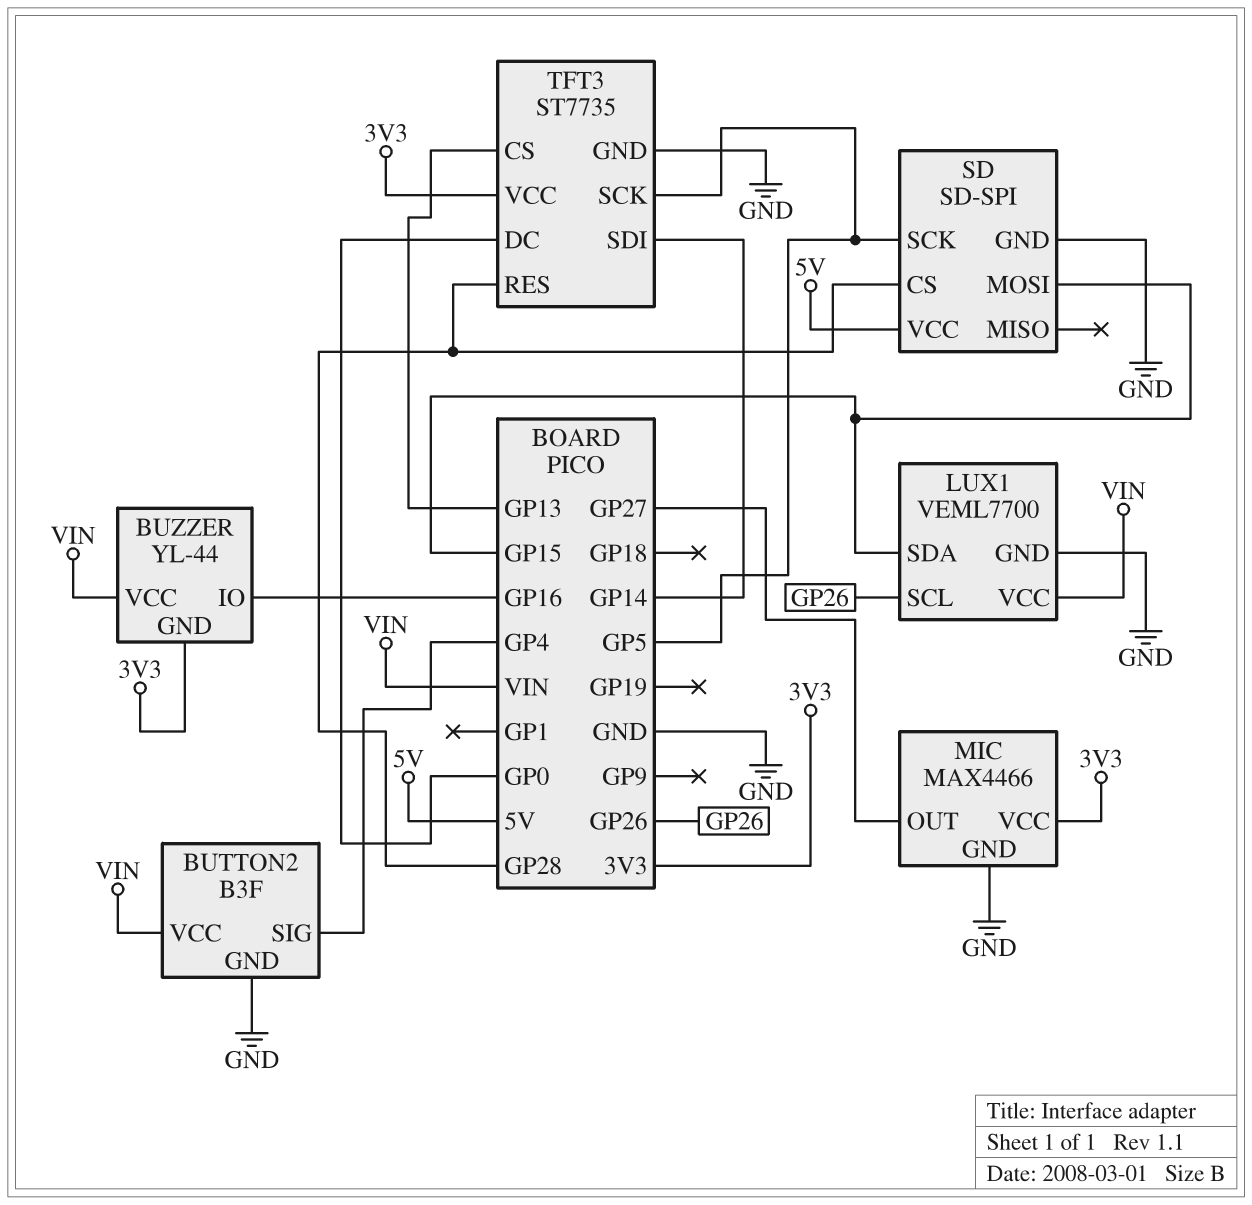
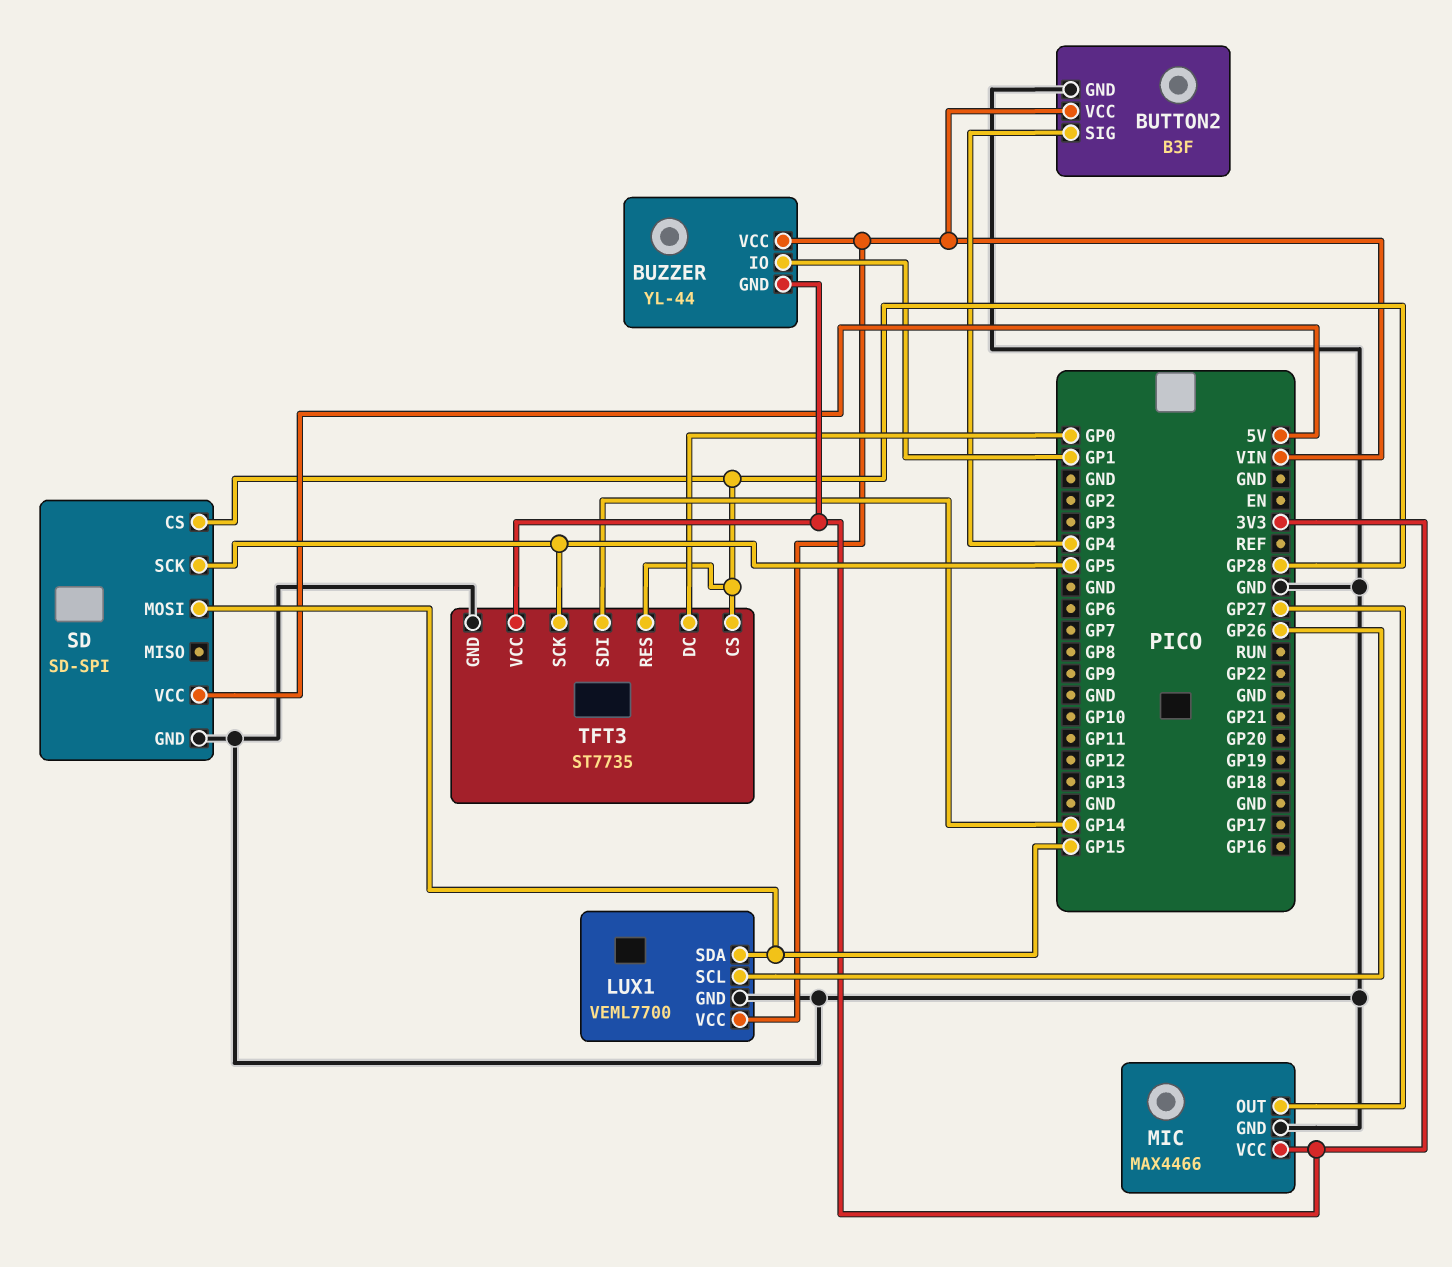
BUZZER pin IO: GP16 -> GP1
TFT3 pin CS: GP13 -> GP28

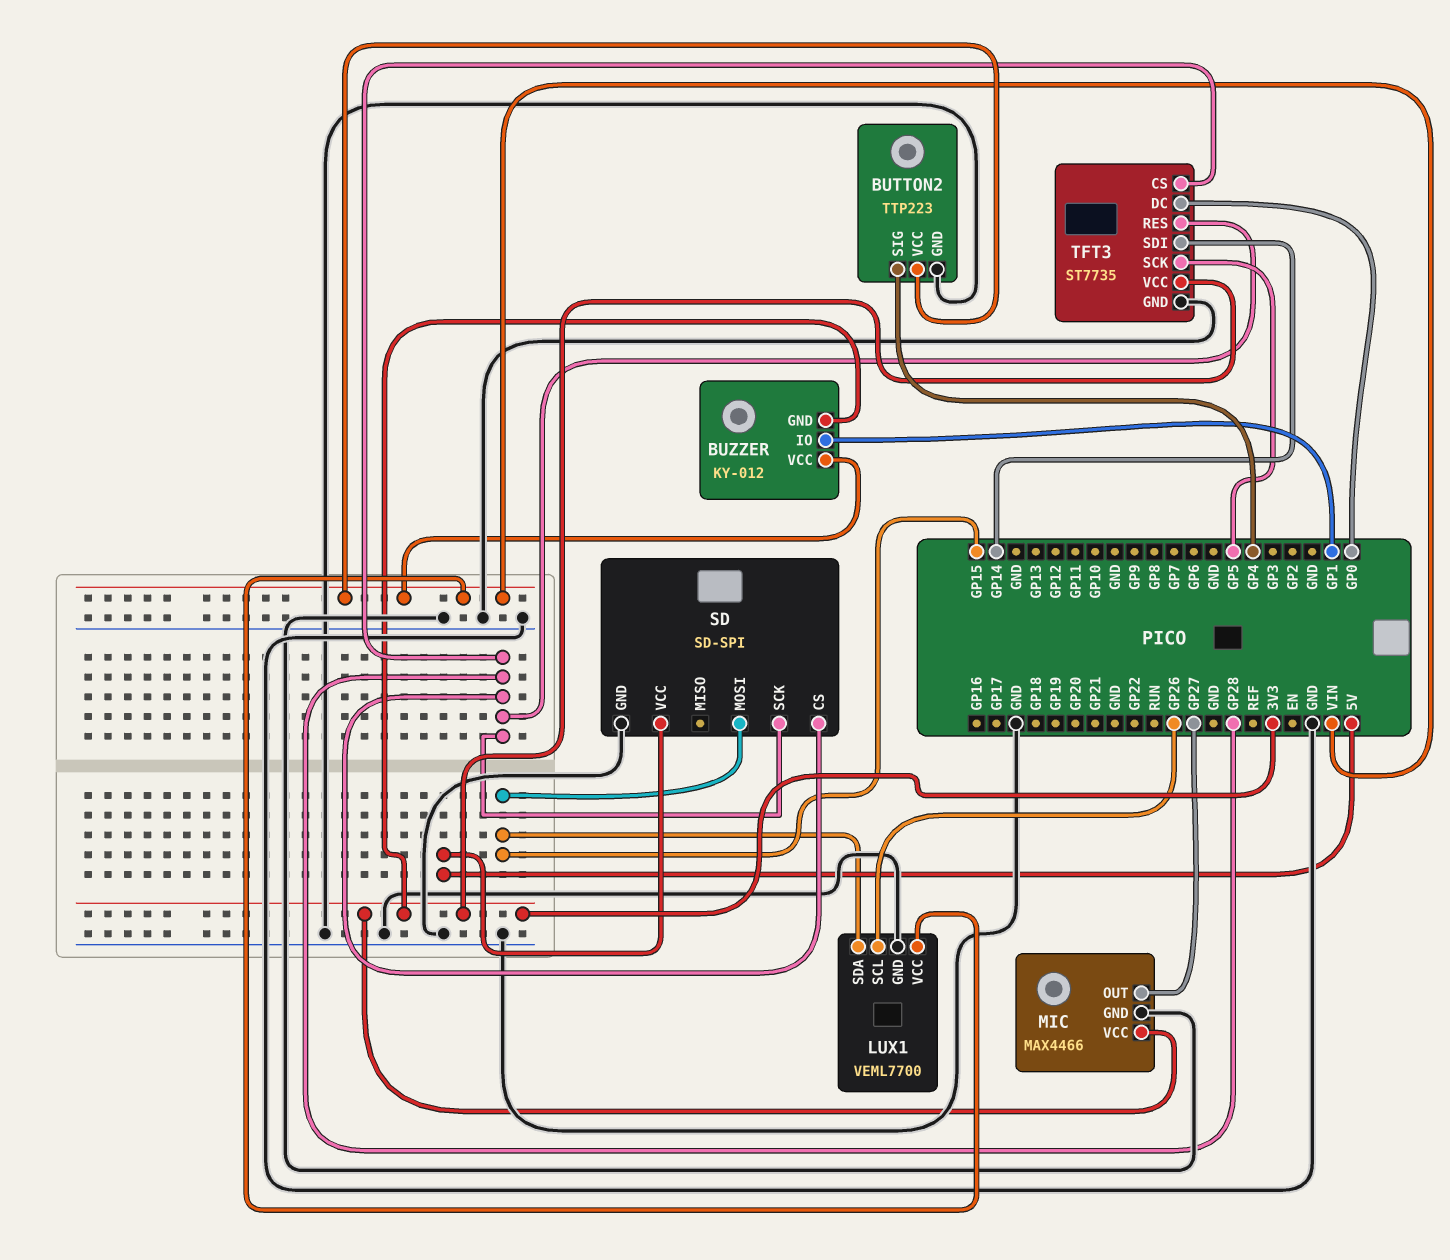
BUTTON2: B3F -> TTP223
BUZZER: YL-44 -> KY-012
SD pin SCK: GP5 -> GP28

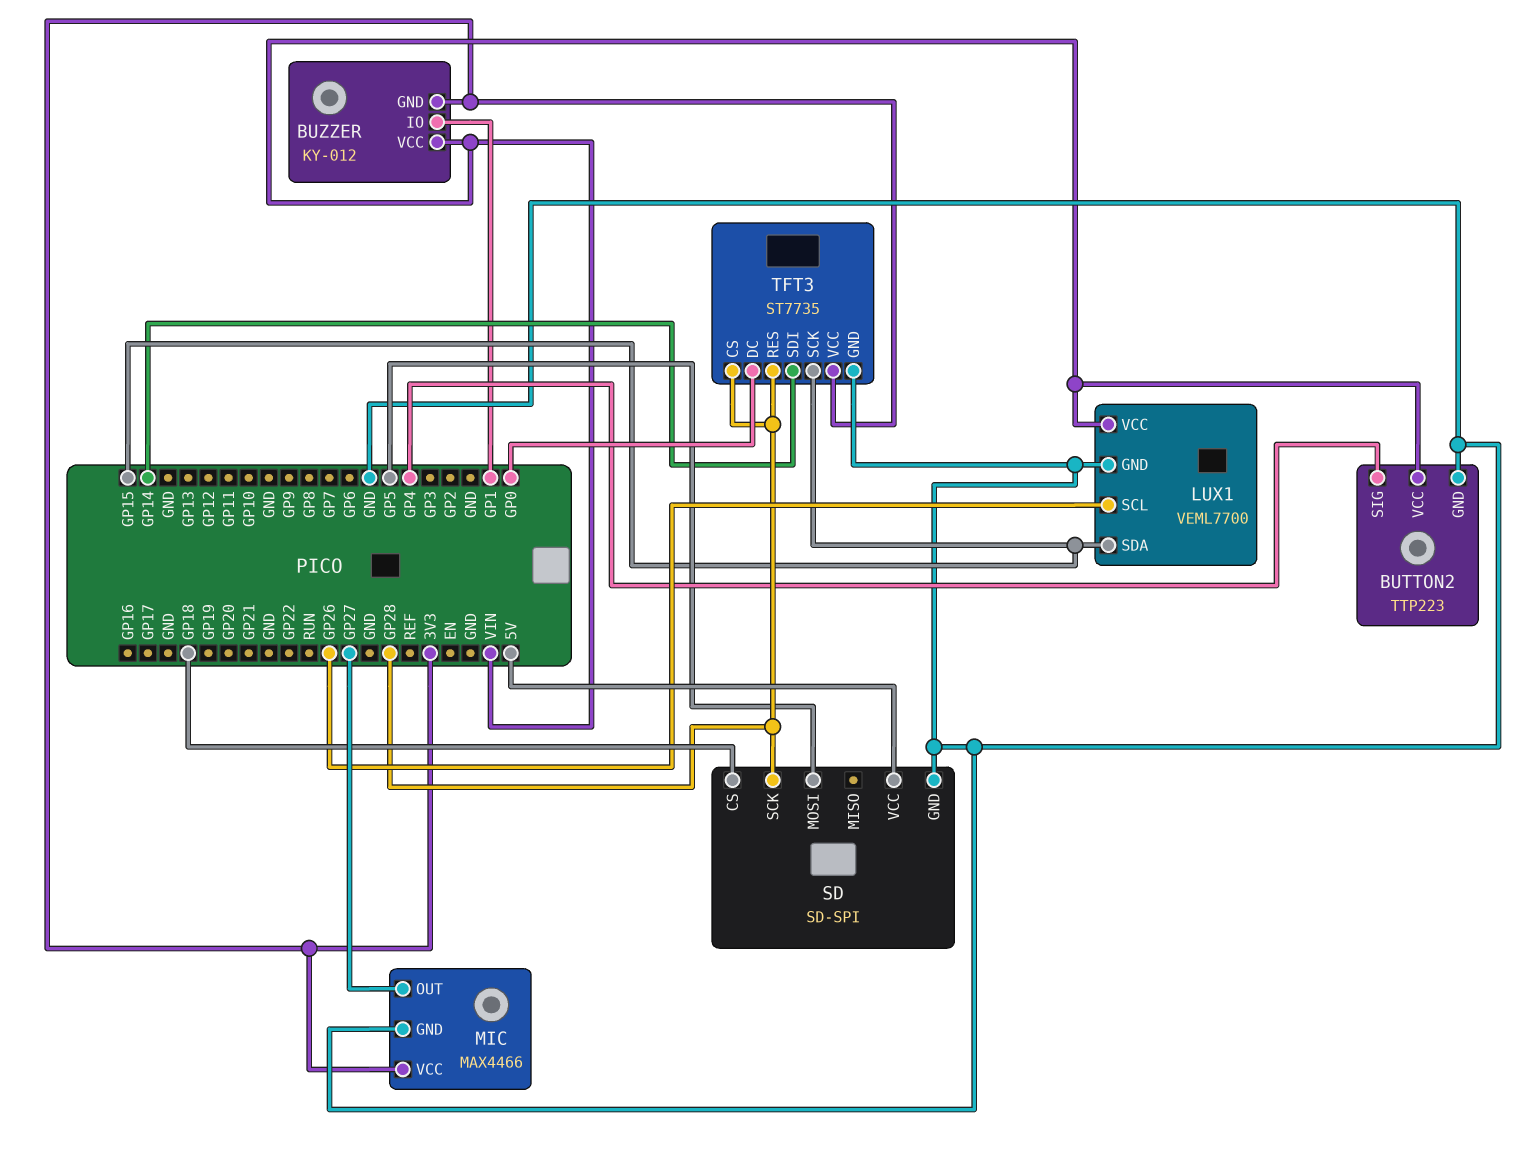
SD pin CS: GP28 -> GP18
SD pin MOSI: GP15 -> GP5
TFT3 pin SCK: GP5 -> GP15

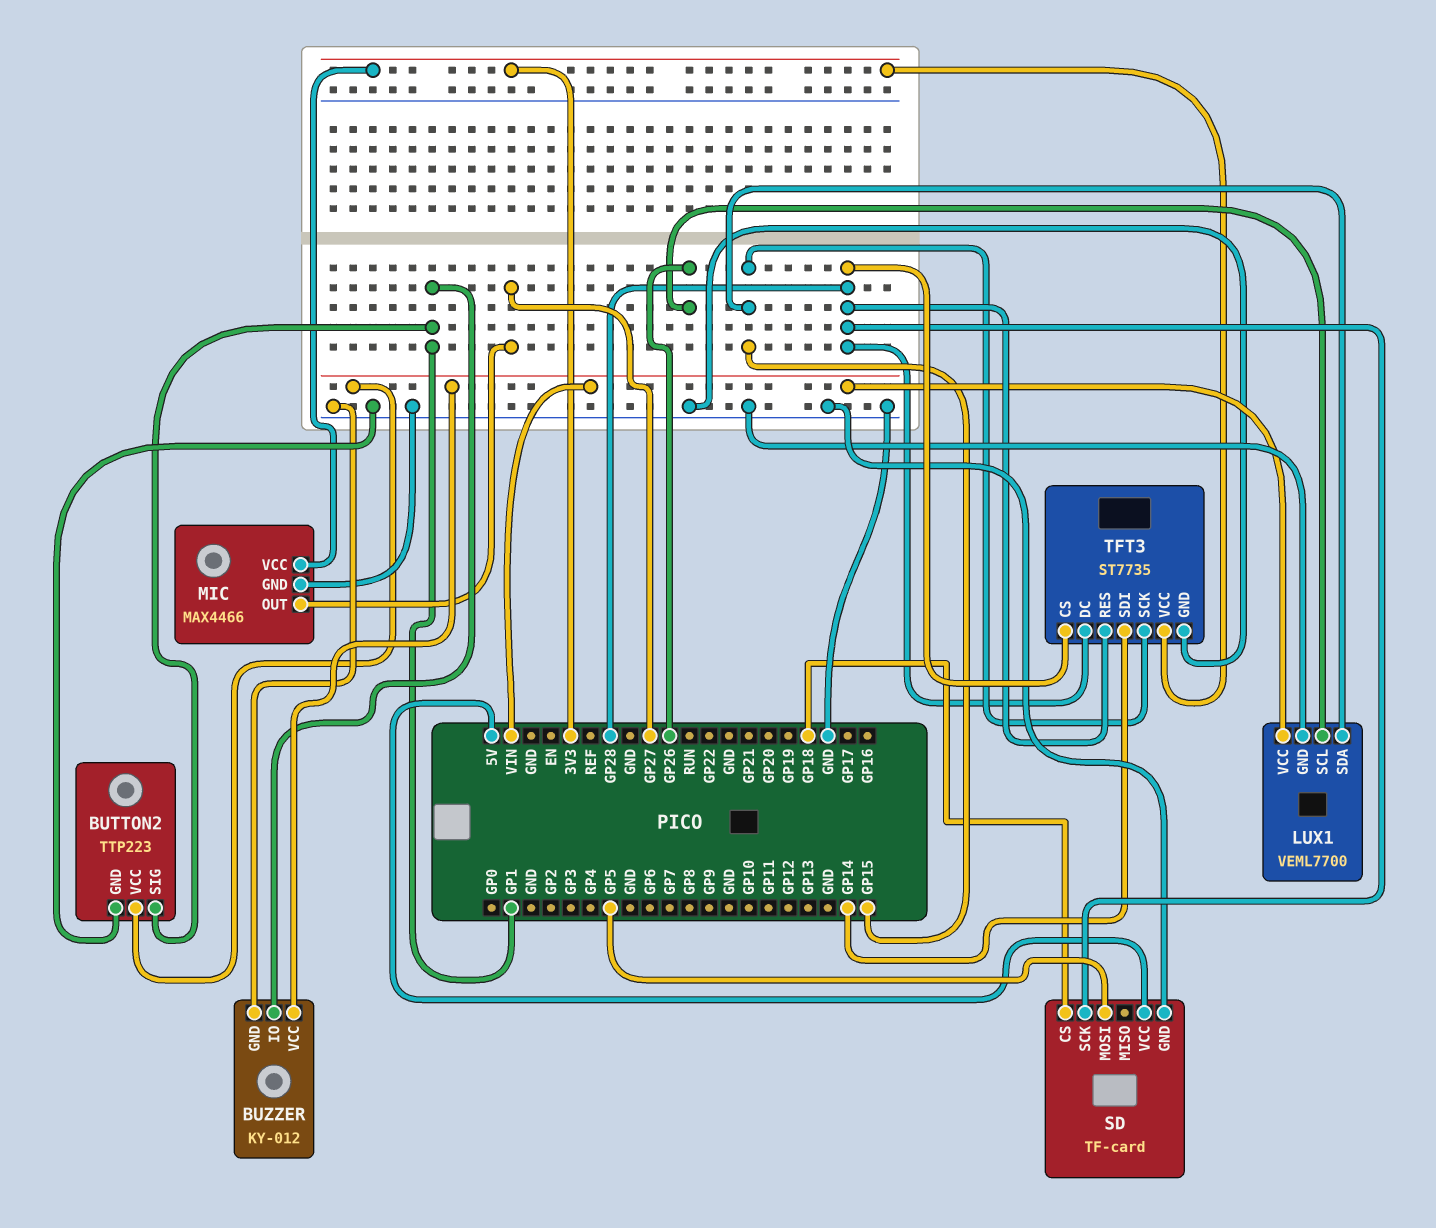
BUTTON2 pin SIG: GP4 -> GP1
BUZZER pin GND: 3V3 -> GND
SD: SD-SPI -> TF-card
TFT3 pin DC: GP0 -> GP28

